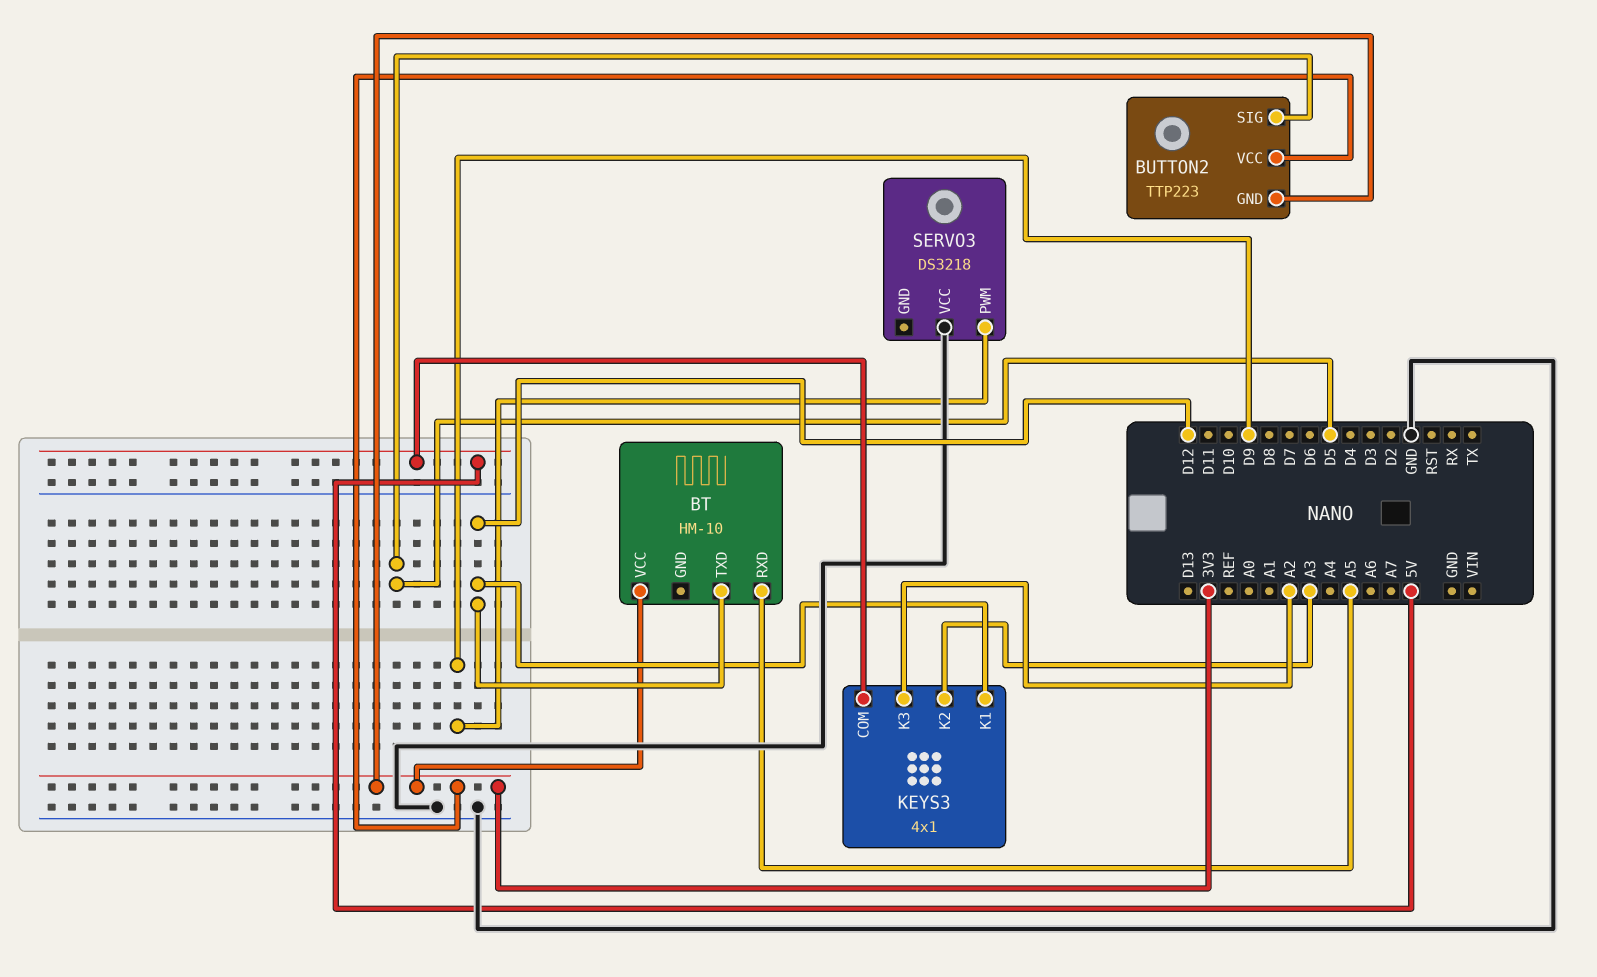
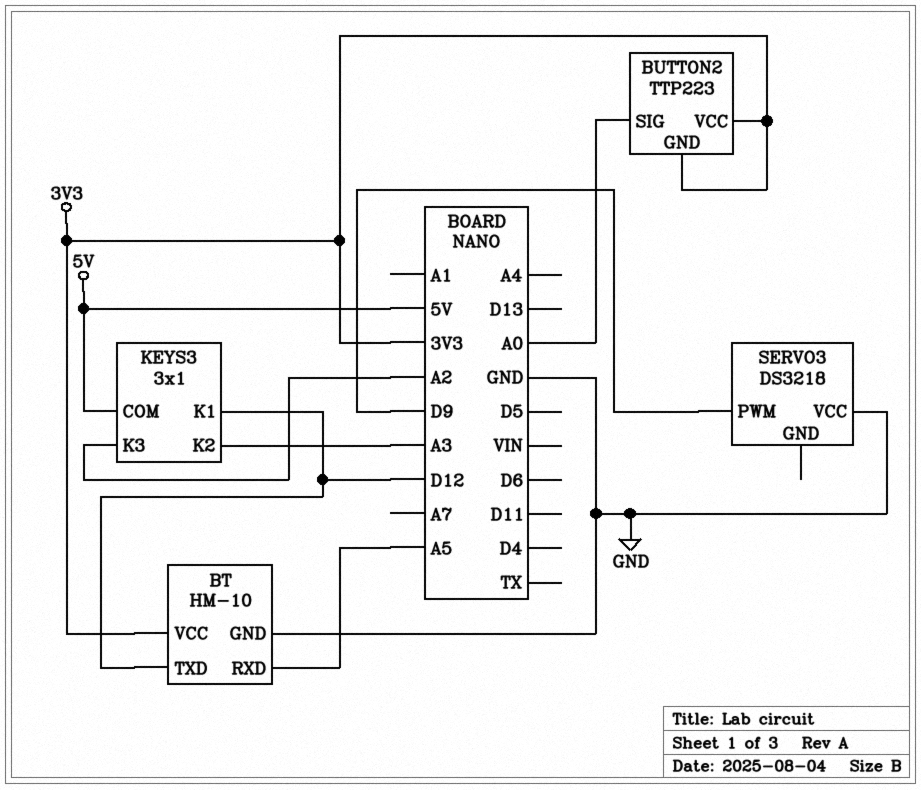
BT pin GND: none -> GND
BUTTON2 pin SIG: D5 -> A0
KEYS3: 4x1 -> 3x1

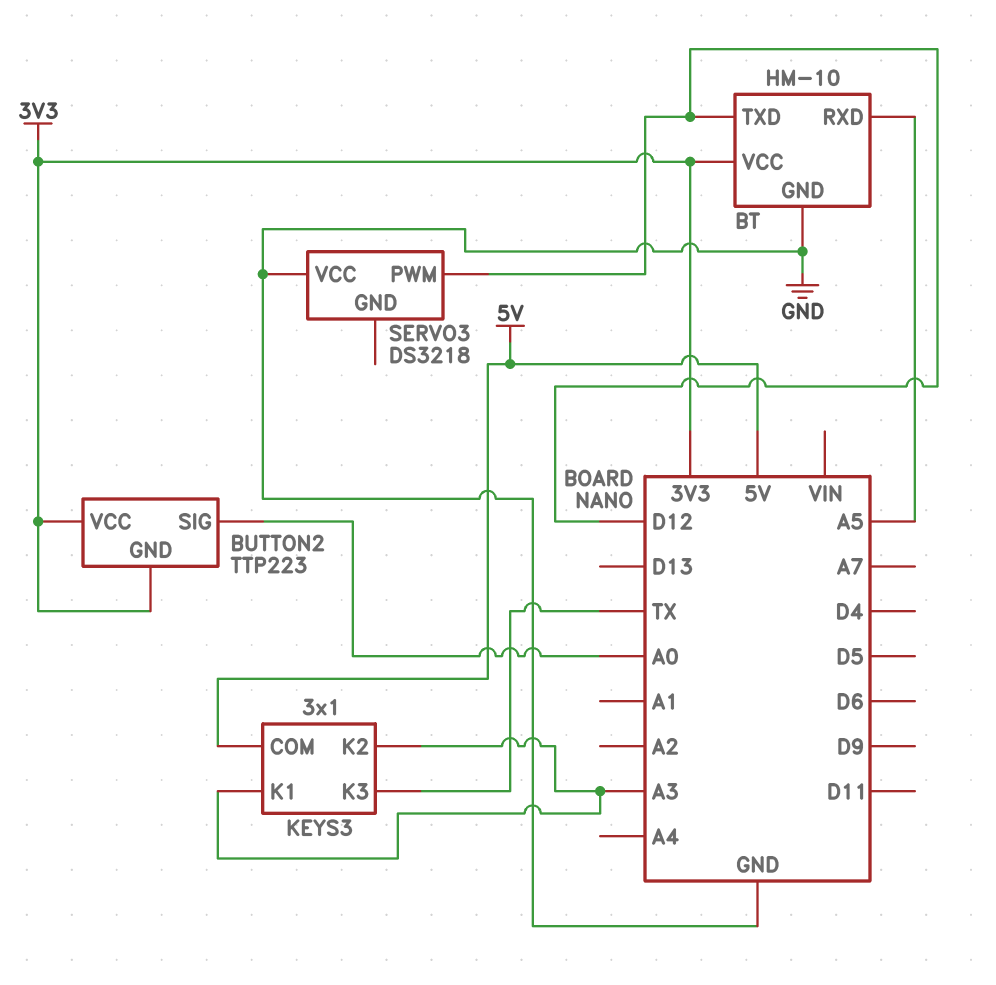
KEYS3 pin K1: D12 -> A3
KEYS3 pin K3: A2 -> TX
SERVO3 pin PWM: D9 -> D12

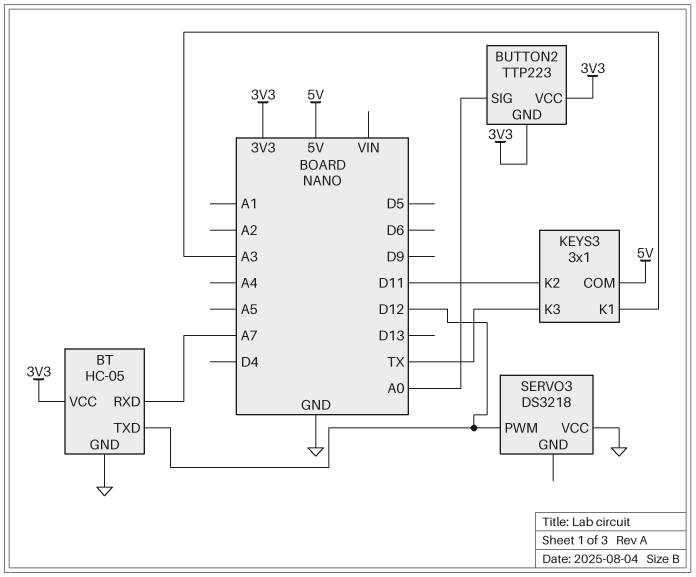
BT: HM-10 -> HC-05
BT pin RXD: A5 -> A7
KEYS3 pin K2: A3 -> D11

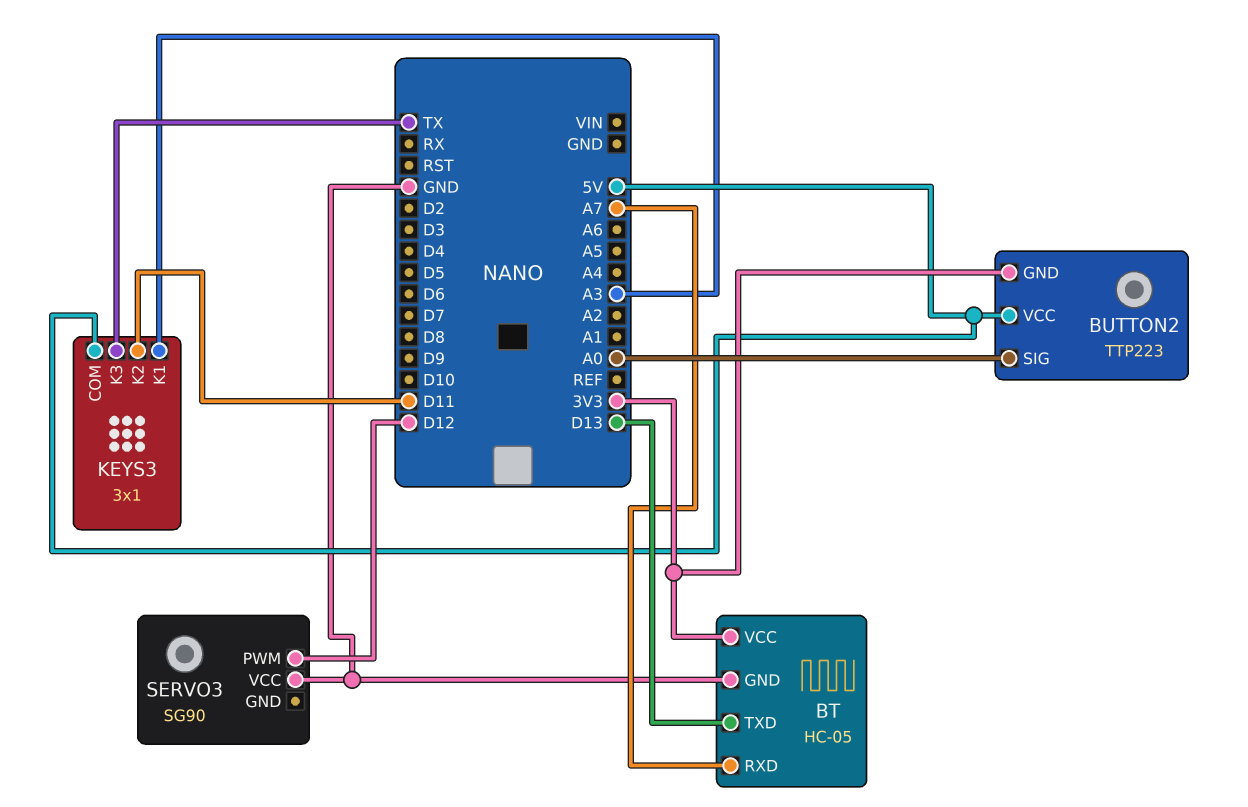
BT pin TXD: D12 -> D13
BUTTON2 pin VCC: 3V3 -> 5V
SERVO3: DS3218 -> SG90

